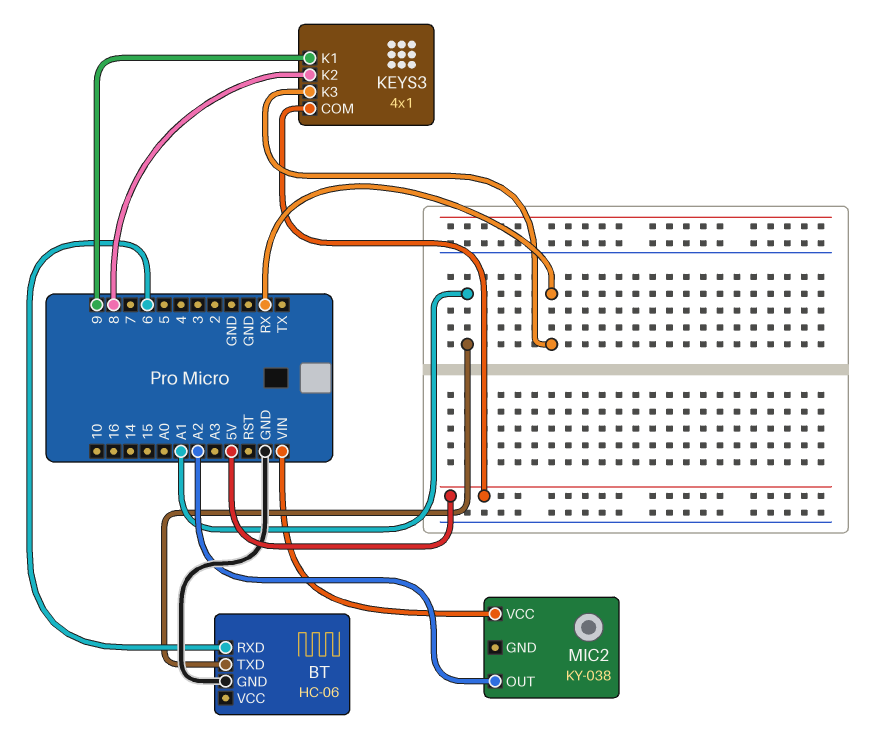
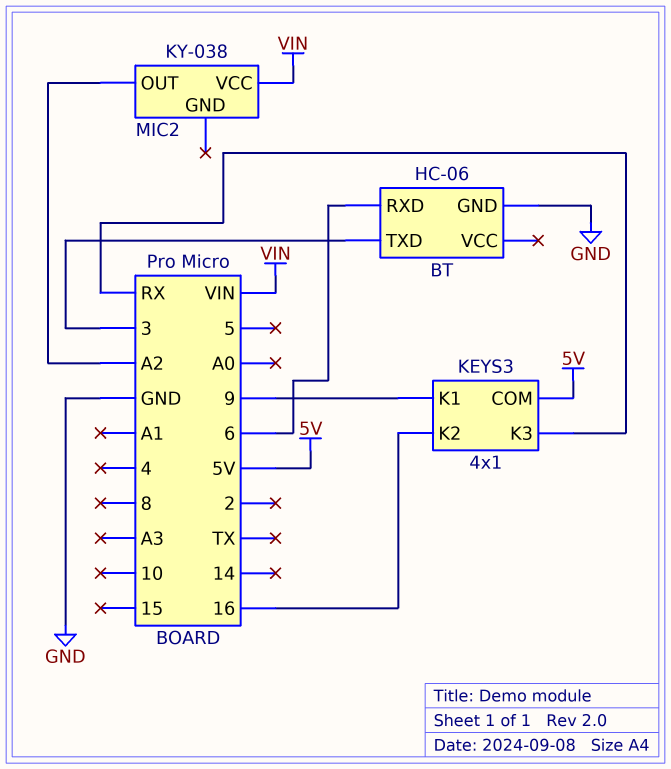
BT pin TXD: A1 -> 3
KEYS3 pin K2: 8 -> 16

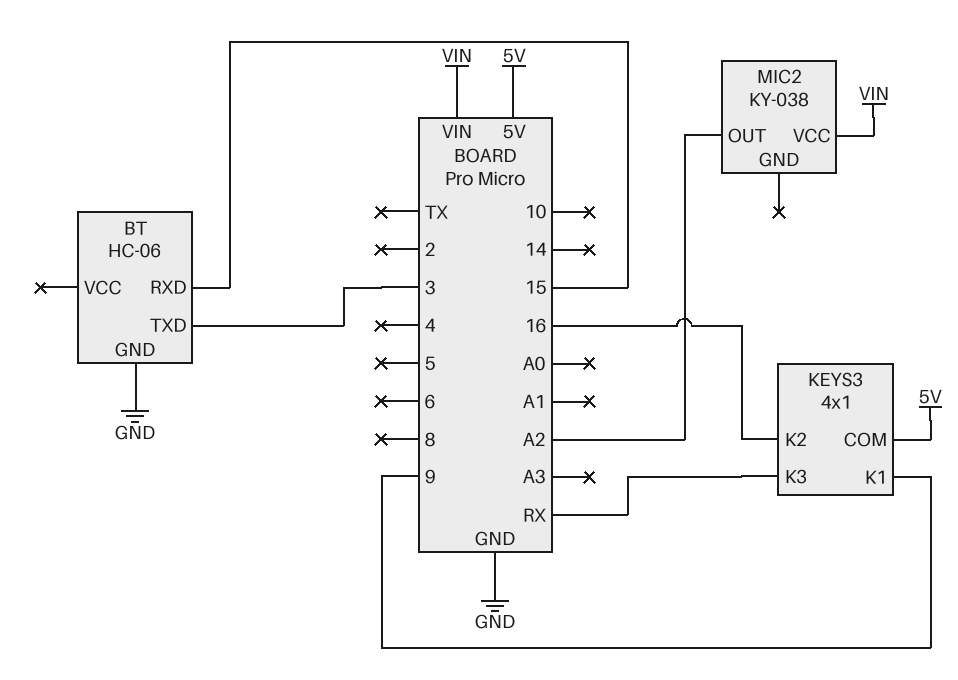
BT pin RXD: 6 -> 15

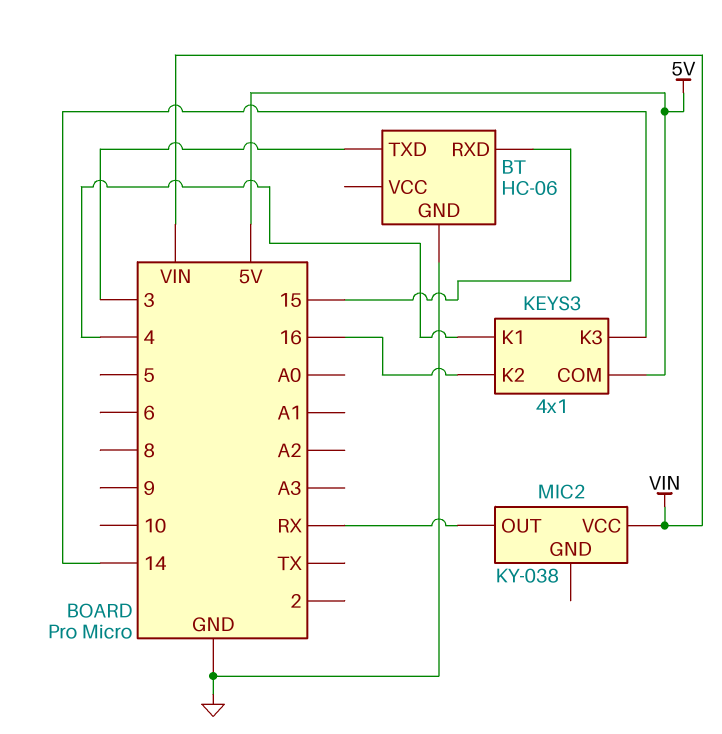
KEYS3 pin K1: 9 -> 4
KEYS3 pin K3: RX -> 14
MIC2 pin OUT: A2 -> RX

